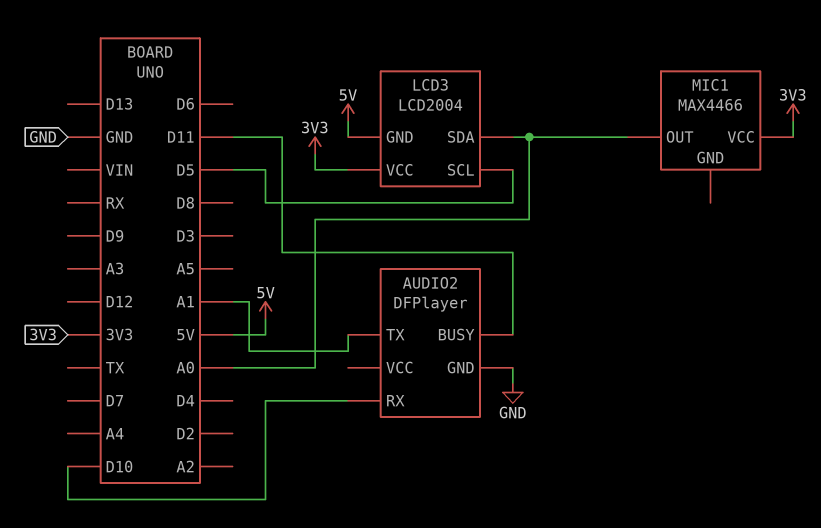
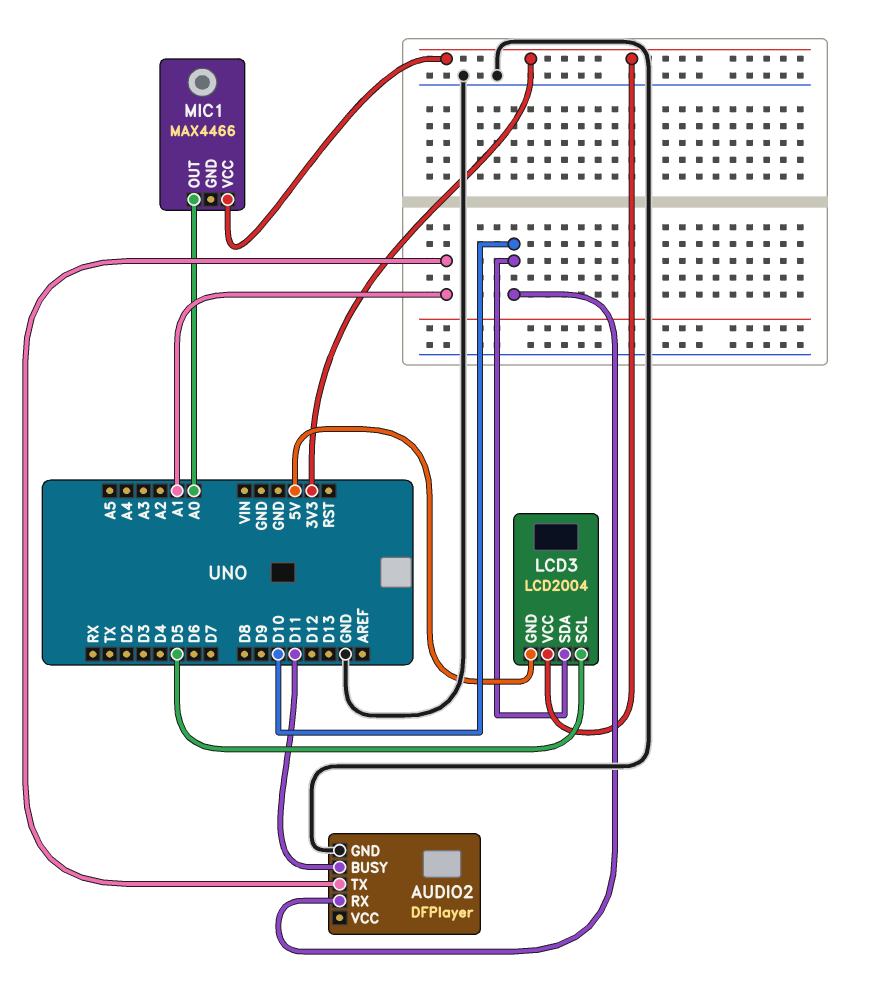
LCD3 pin SDA: A0 -> D10

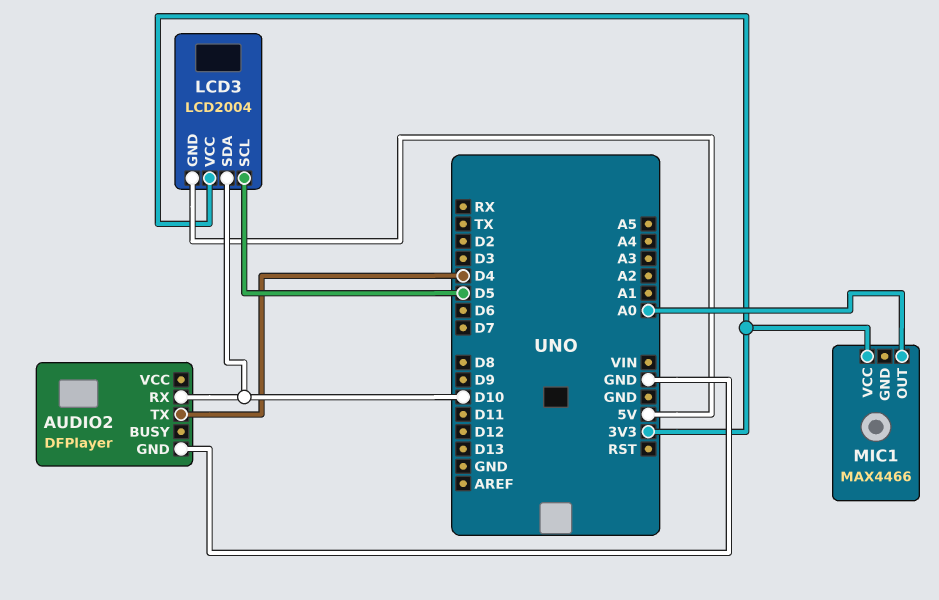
AUDIO2 pin BUSY: D11 -> none
AUDIO2 pin TX: A1 -> D4

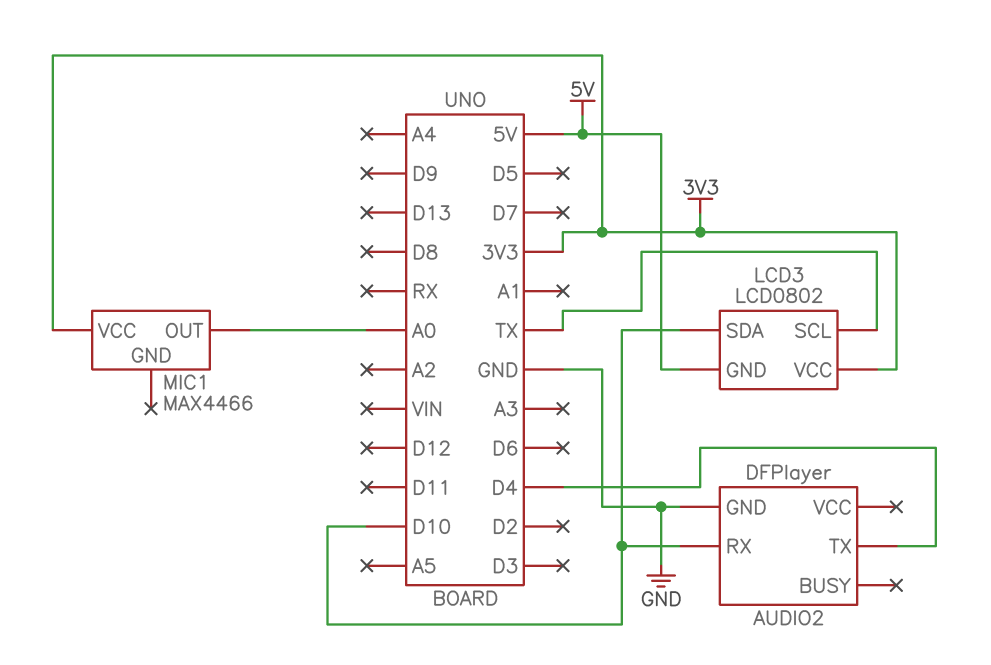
LCD3: LCD2004 -> LCD0802
LCD3 pin SCL: D5 -> TX

